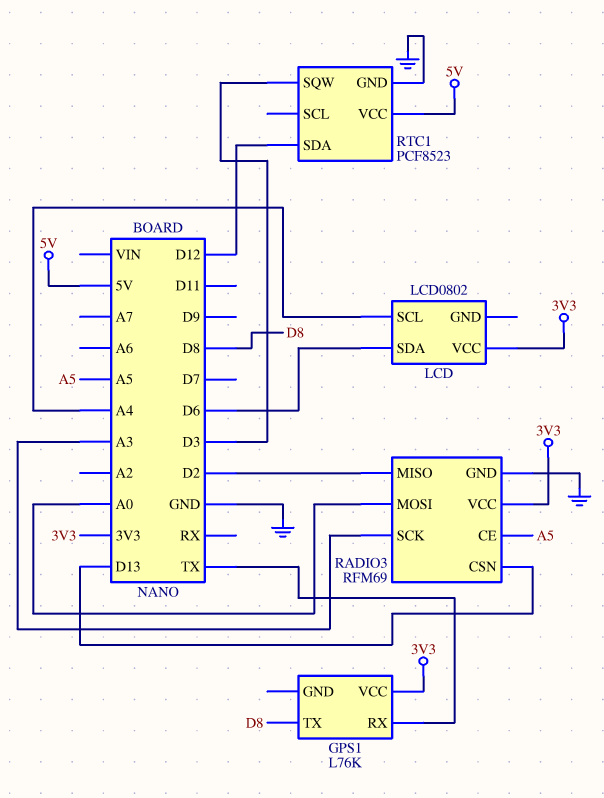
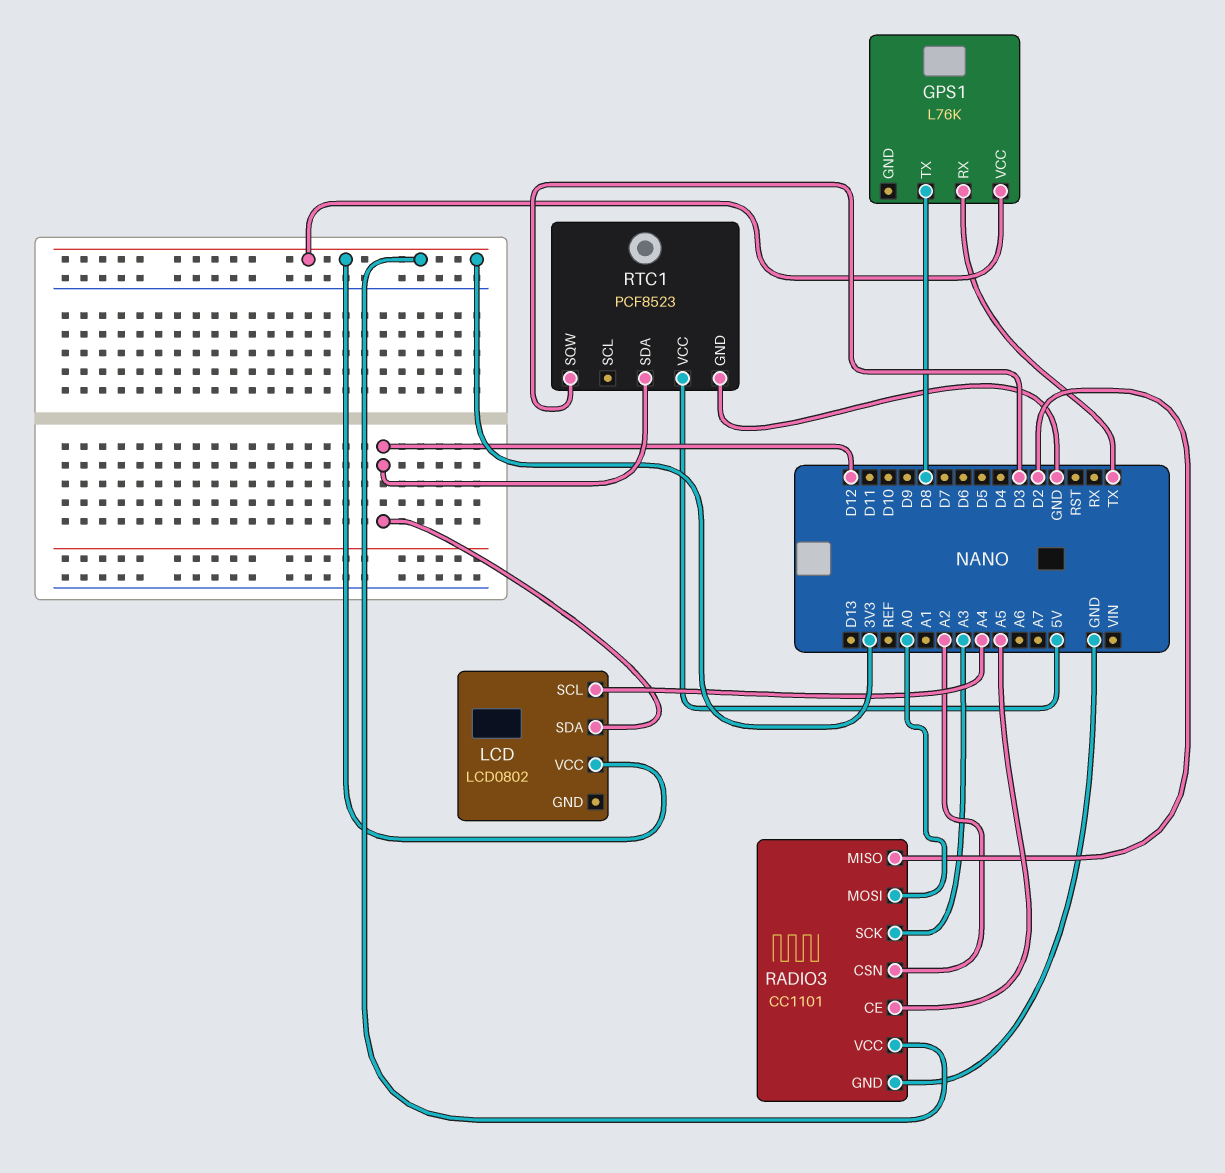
LCD pin SDA: D6 -> D12
RADIO3: RFM69 -> CC1101
RADIO3 pin CSN: D13 -> A2

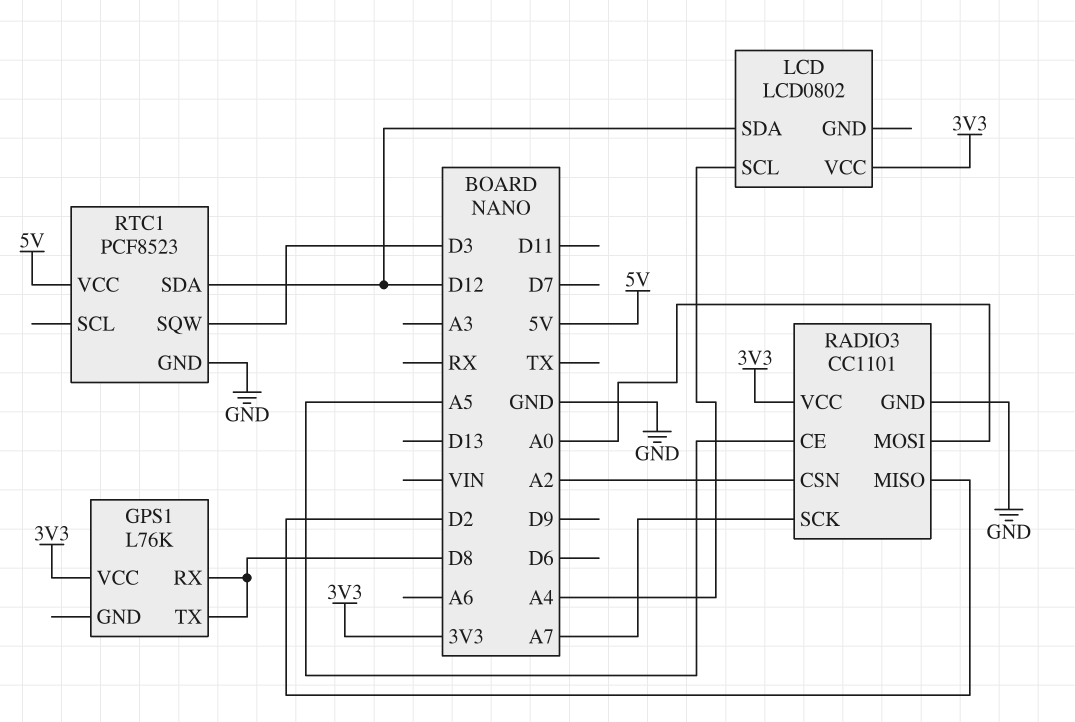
GPS1 pin RX: TX -> D8
RADIO3 pin SCK: A3 -> A7

